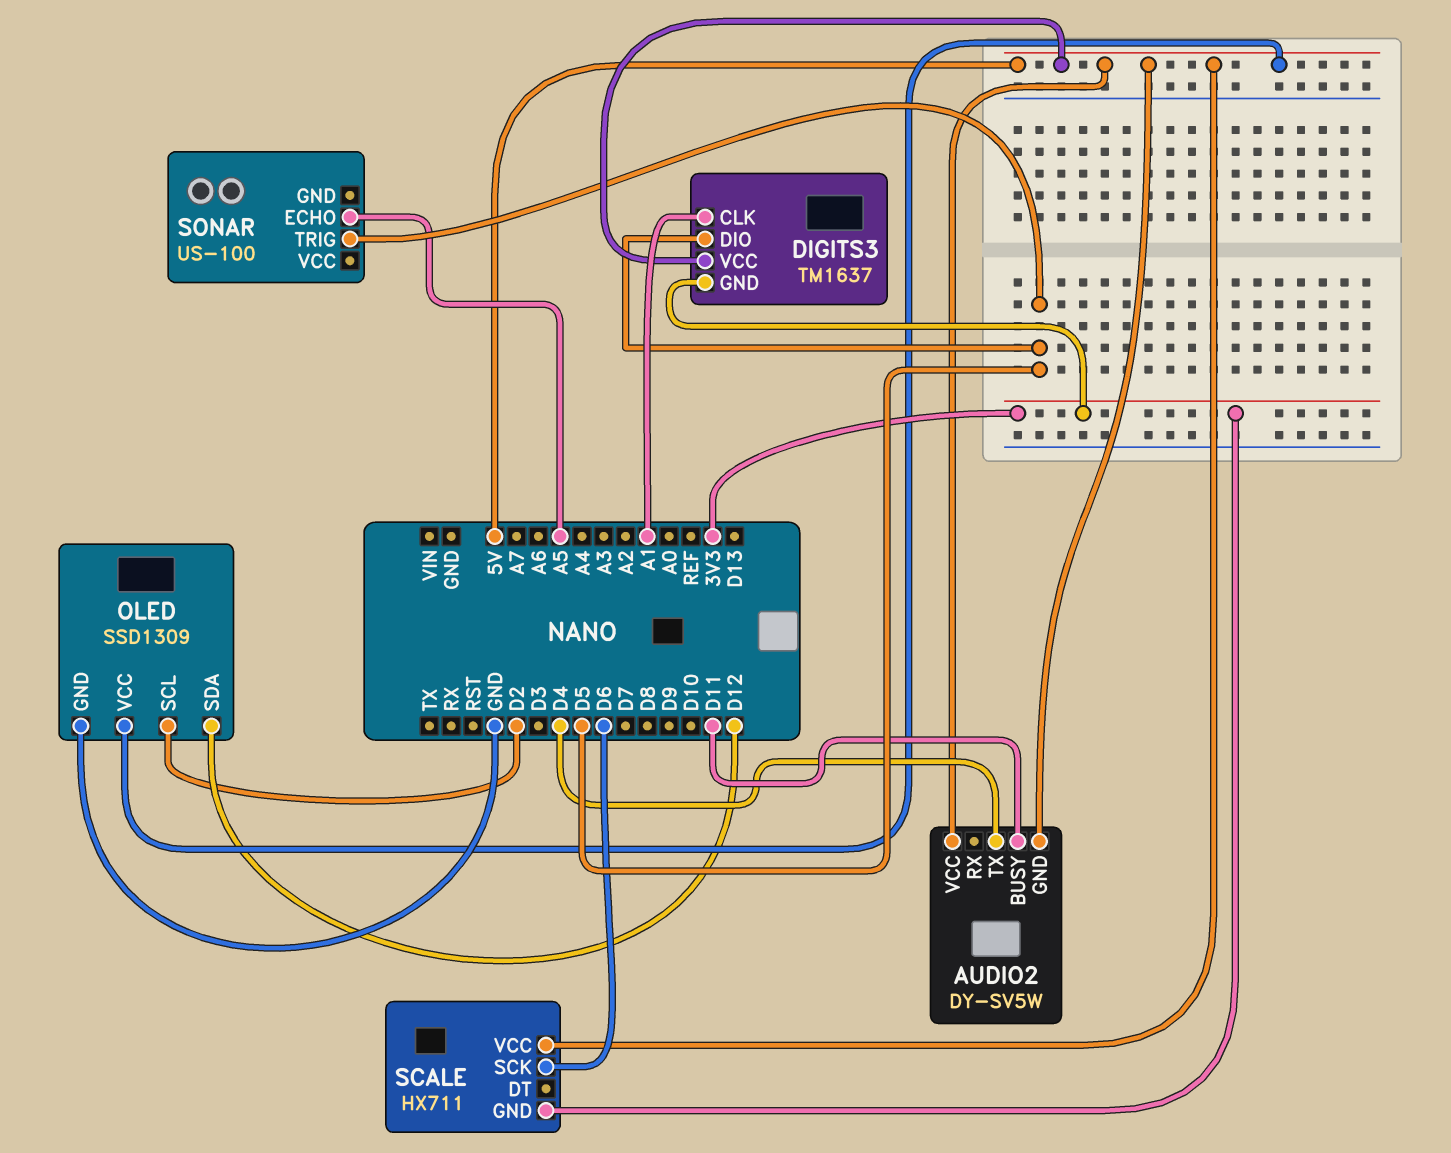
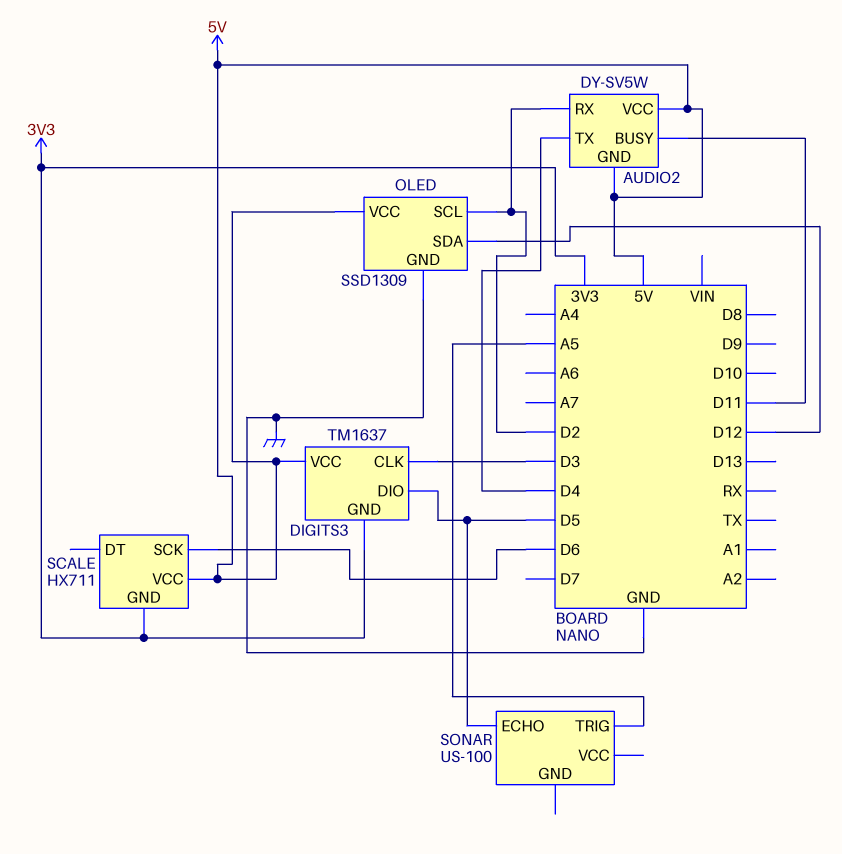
AUDIO2 pin RX: none -> D2
DIGITS3 pin CLK: A1 -> D3
SONAR pin ECHO: A5 -> D5
SONAR pin TRIG: D5 -> A5

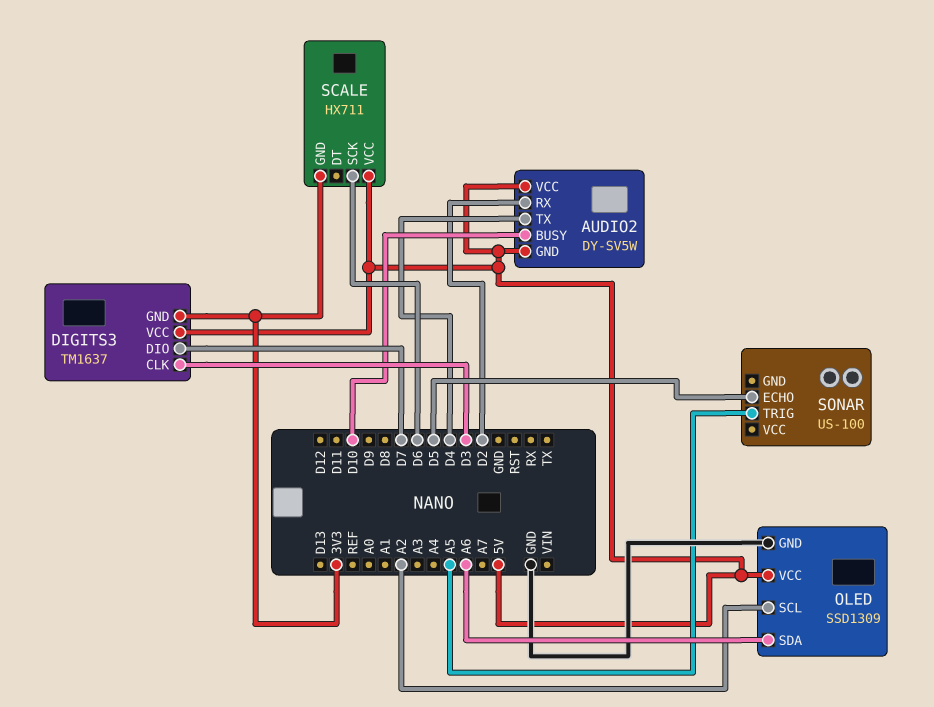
AUDIO2 pin BUSY: D11 -> D10
DIGITS3 pin DIO: D5 -> D7
OLED pin SCL: D2 -> A2
OLED pin SDA: D12 -> A6

